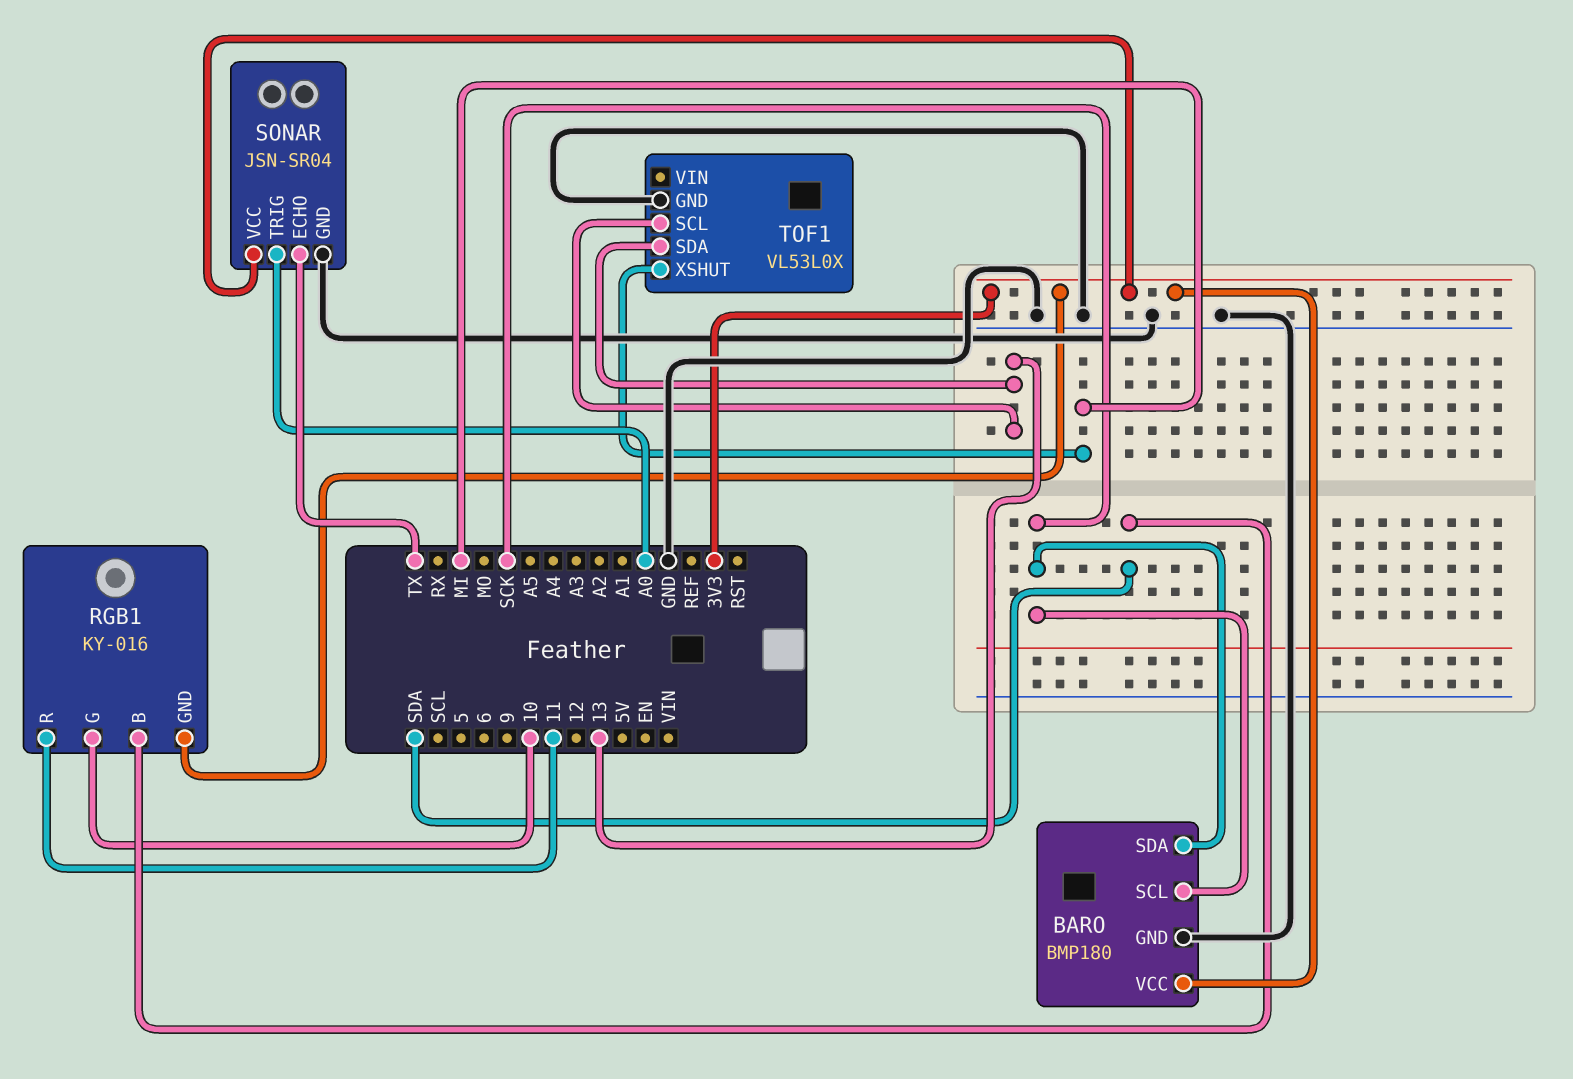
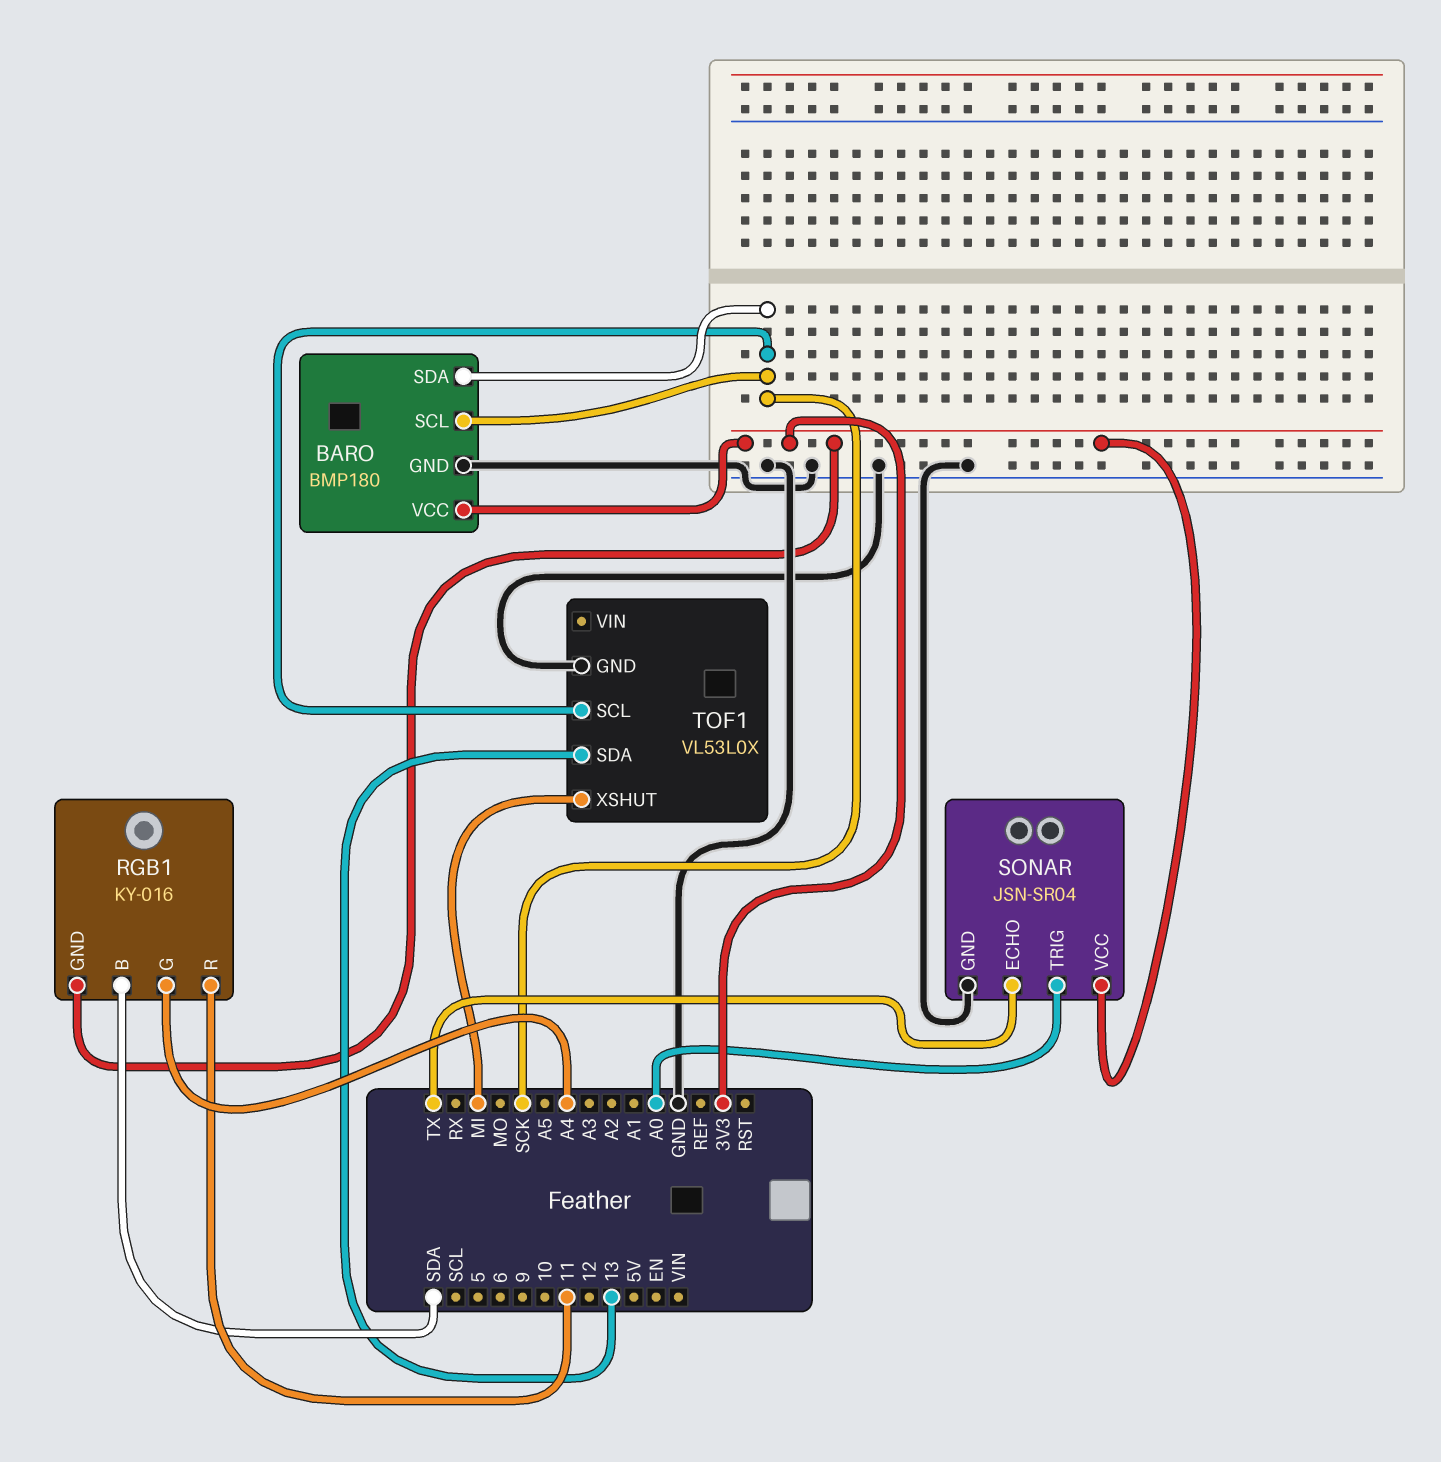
RGB1 pin G: 10 -> A4
TOF1 pin SCL: 13 -> SCK

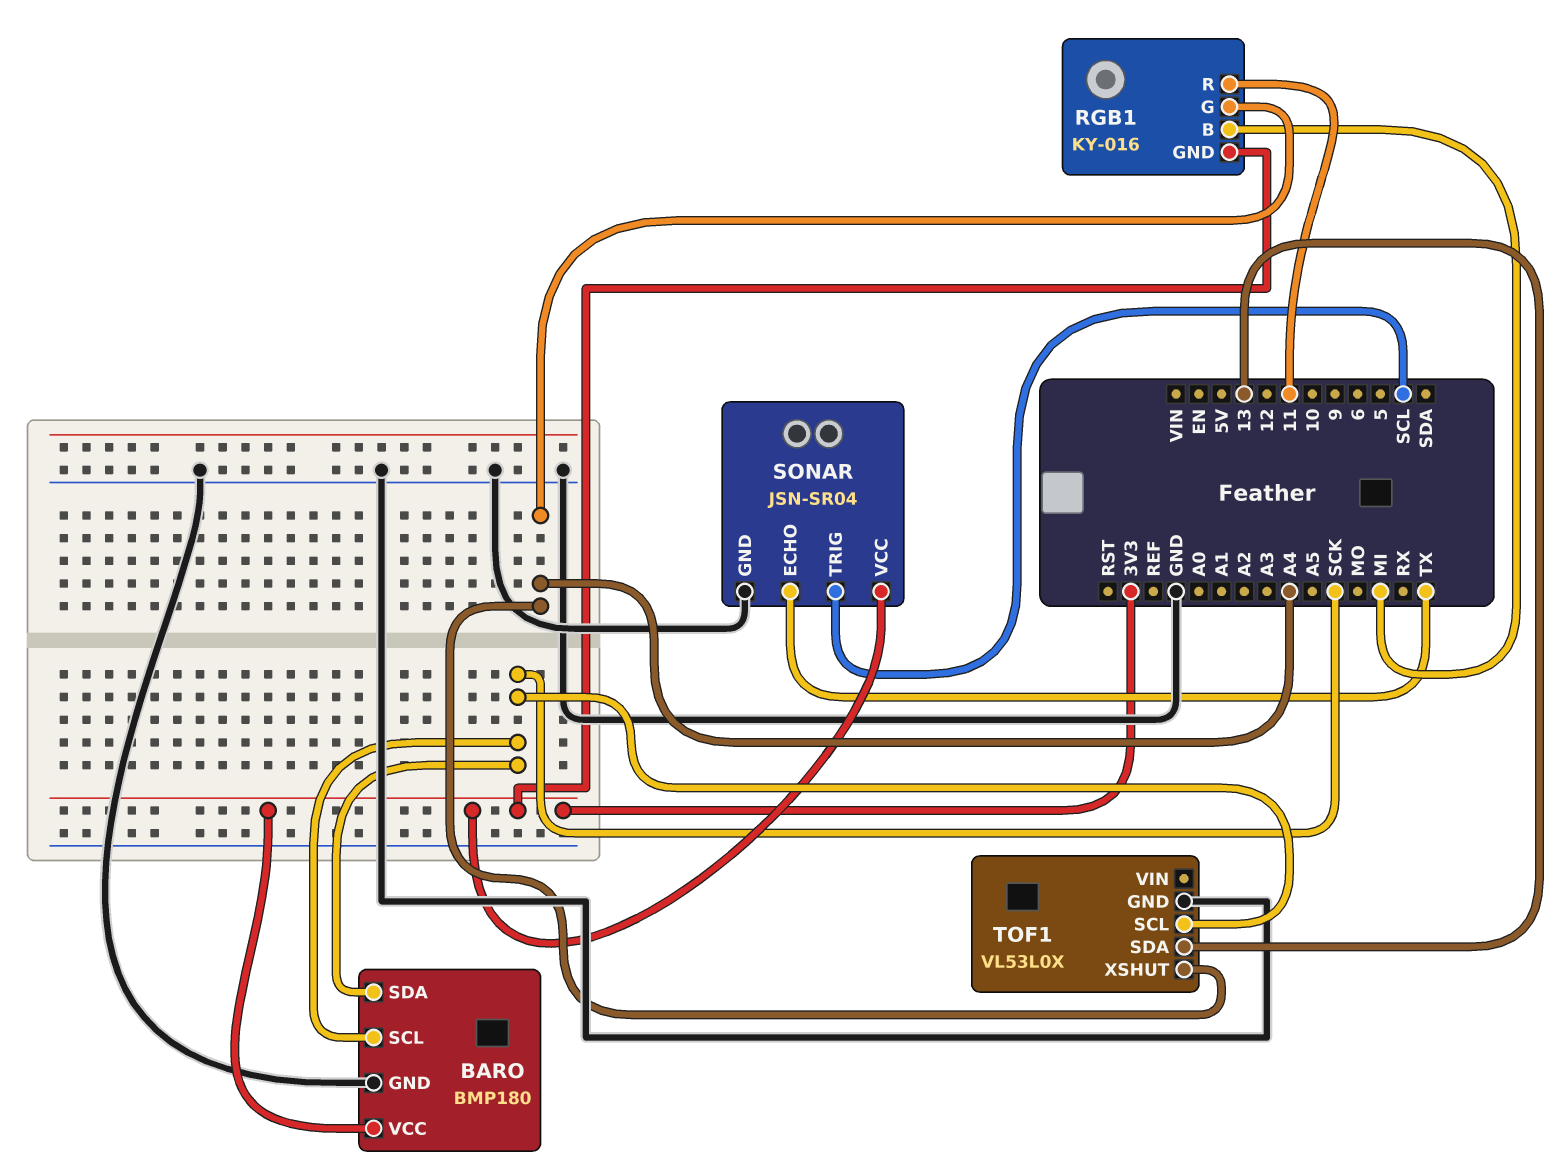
RGB1 pin B: SDA -> MI
SONAR pin TRIG: A0 -> SCL
TOF1 pin XSHUT: MI -> A4

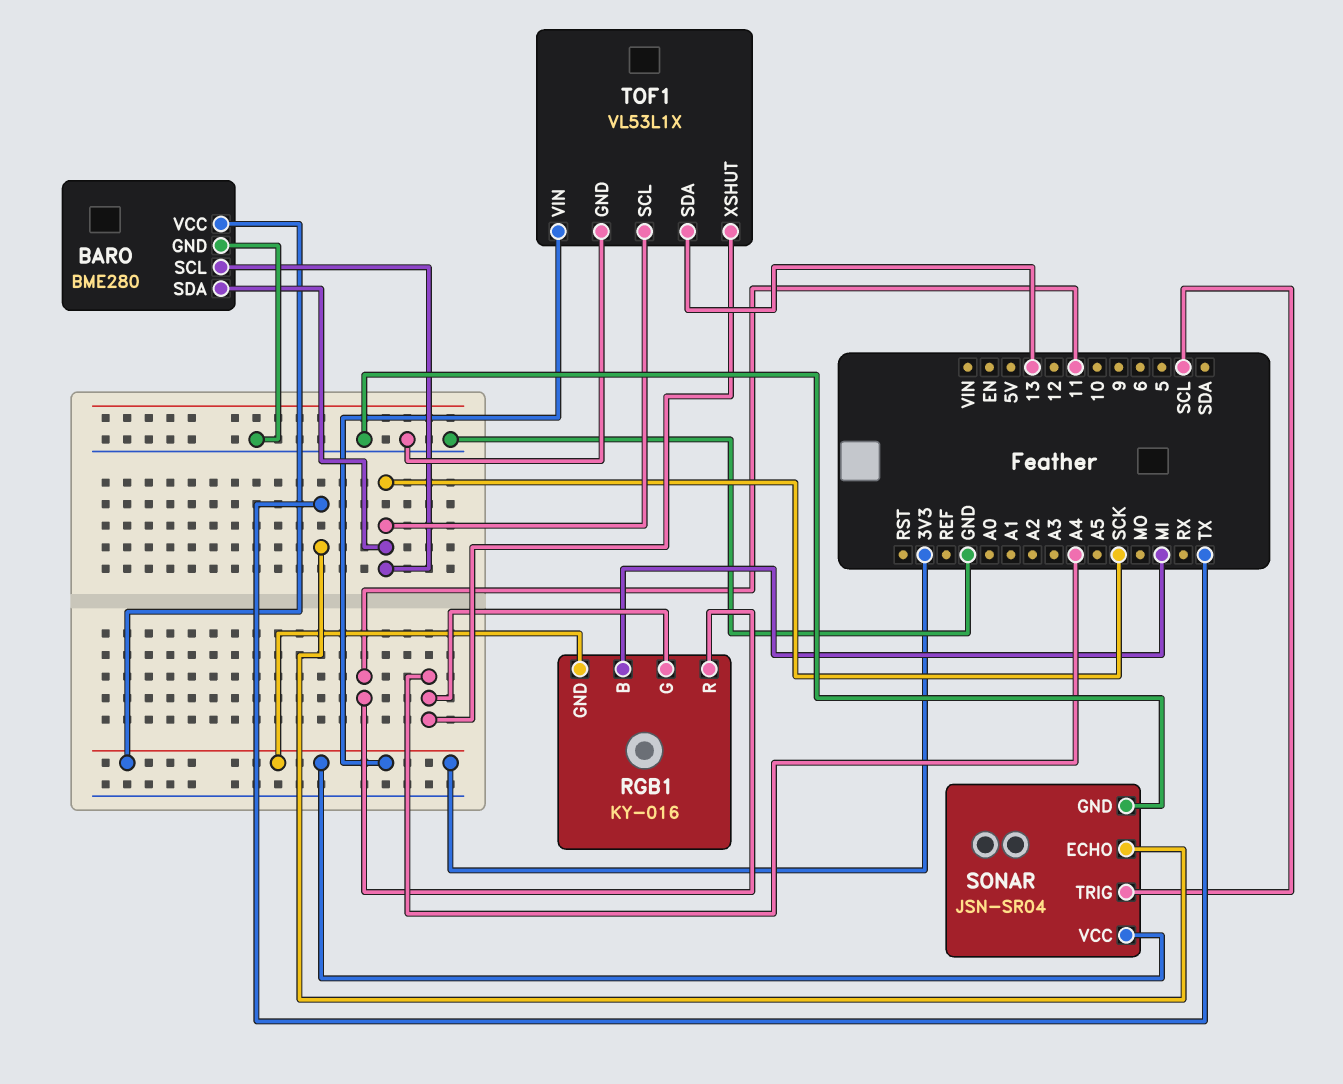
BARO: BMP180 -> BME280
TOF1: VL53L0X -> VL53L1X
TOF1 pin VIN: none -> 3V3

